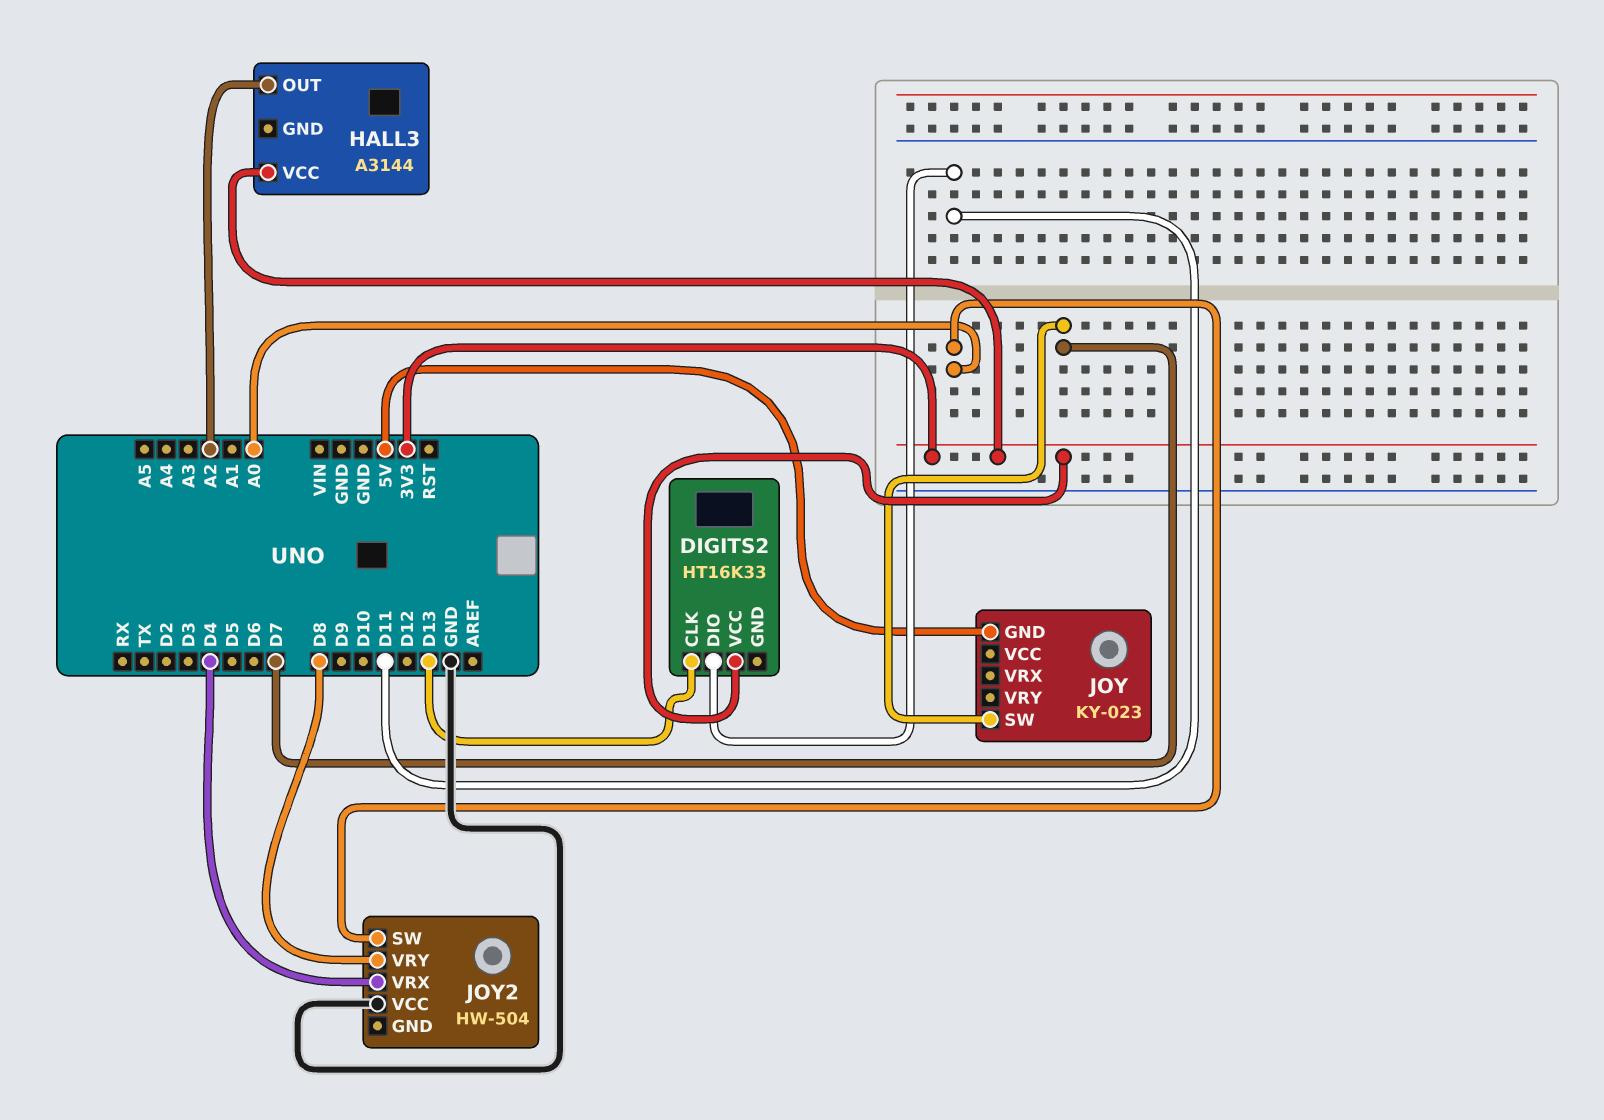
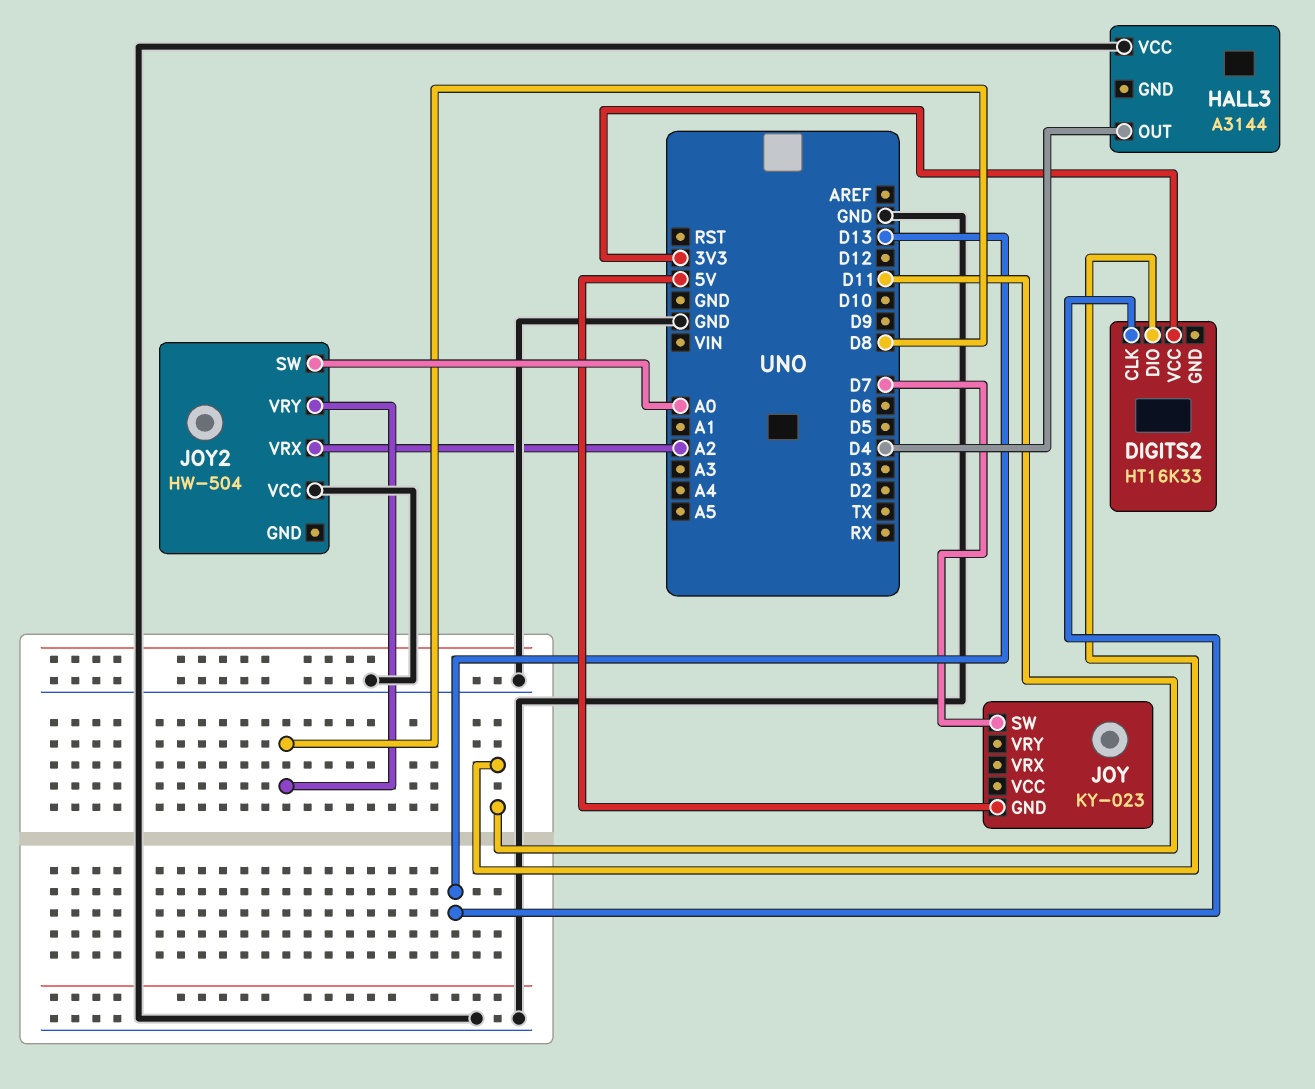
HALL3 pin OUT: A2 -> D4
HALL3 pin VCC: 3V3 -> GND
JOY2 pin VRX: D4 -> A2

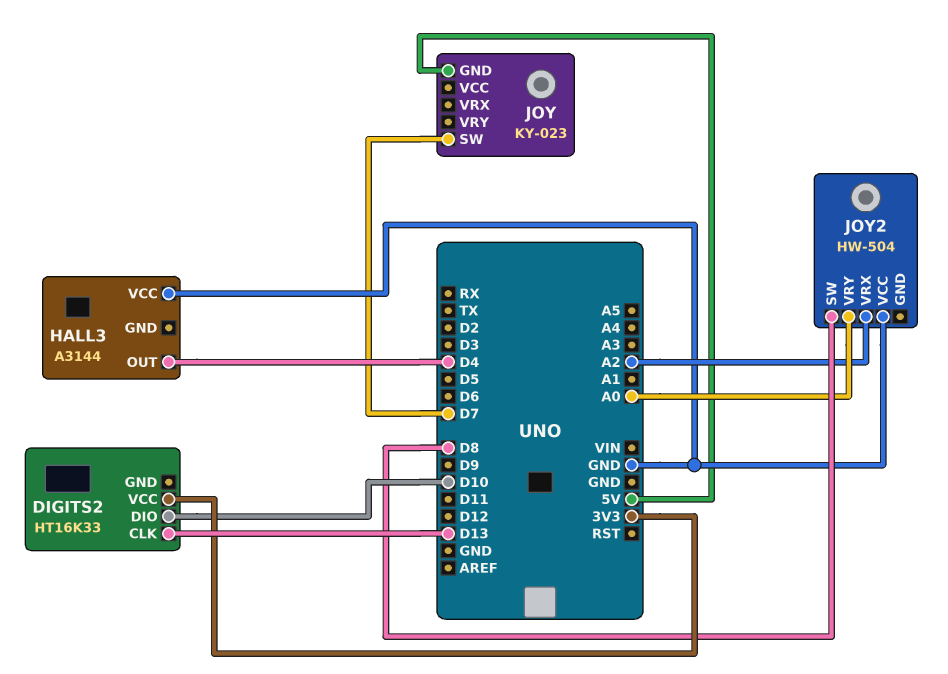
DIGITS2 pin DIO: D11 -> D10
JOY2 pin SW: A0 -> D8
JOY2 pin VRY: D8 -> A0

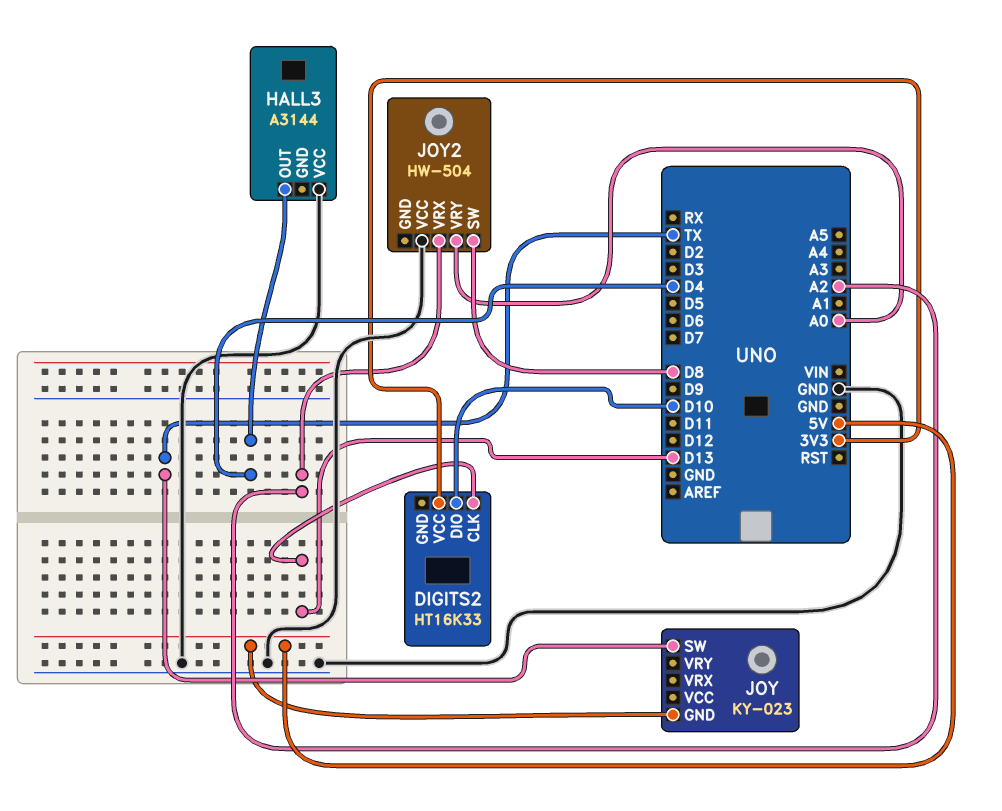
JOY pin SW: D7 -> TX

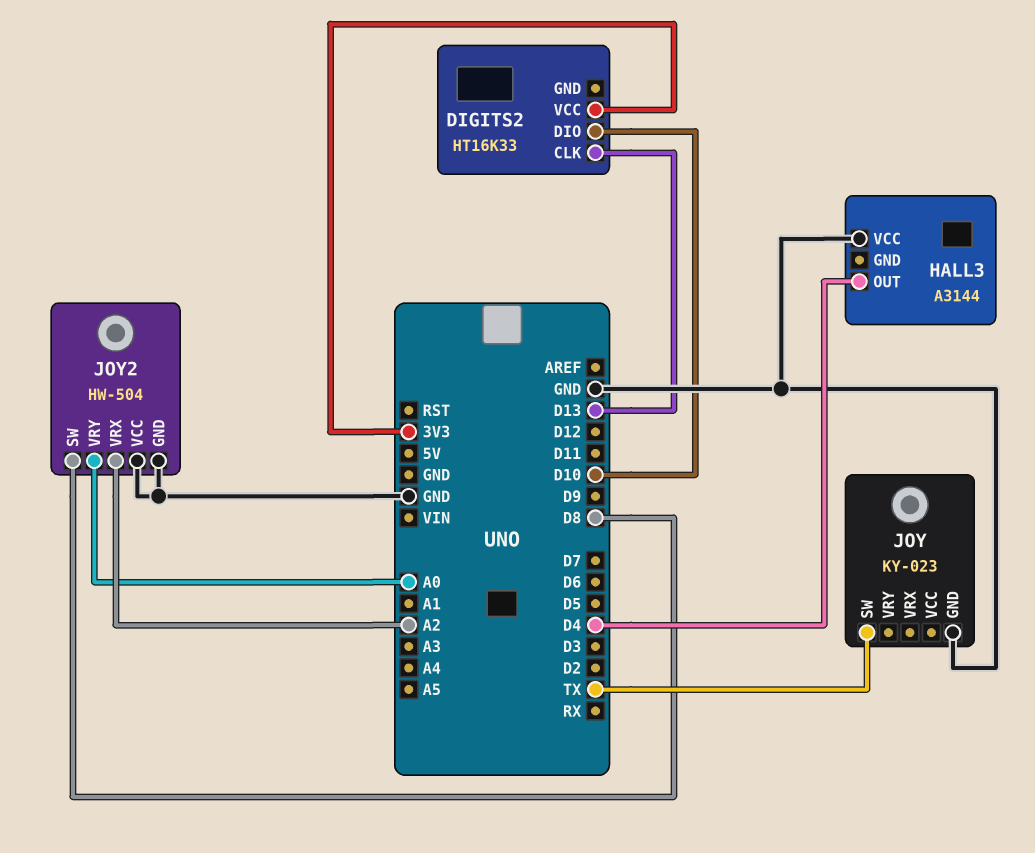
JOY pin GND: 5V -> GND
JOY2 pin GND: none -> GND

